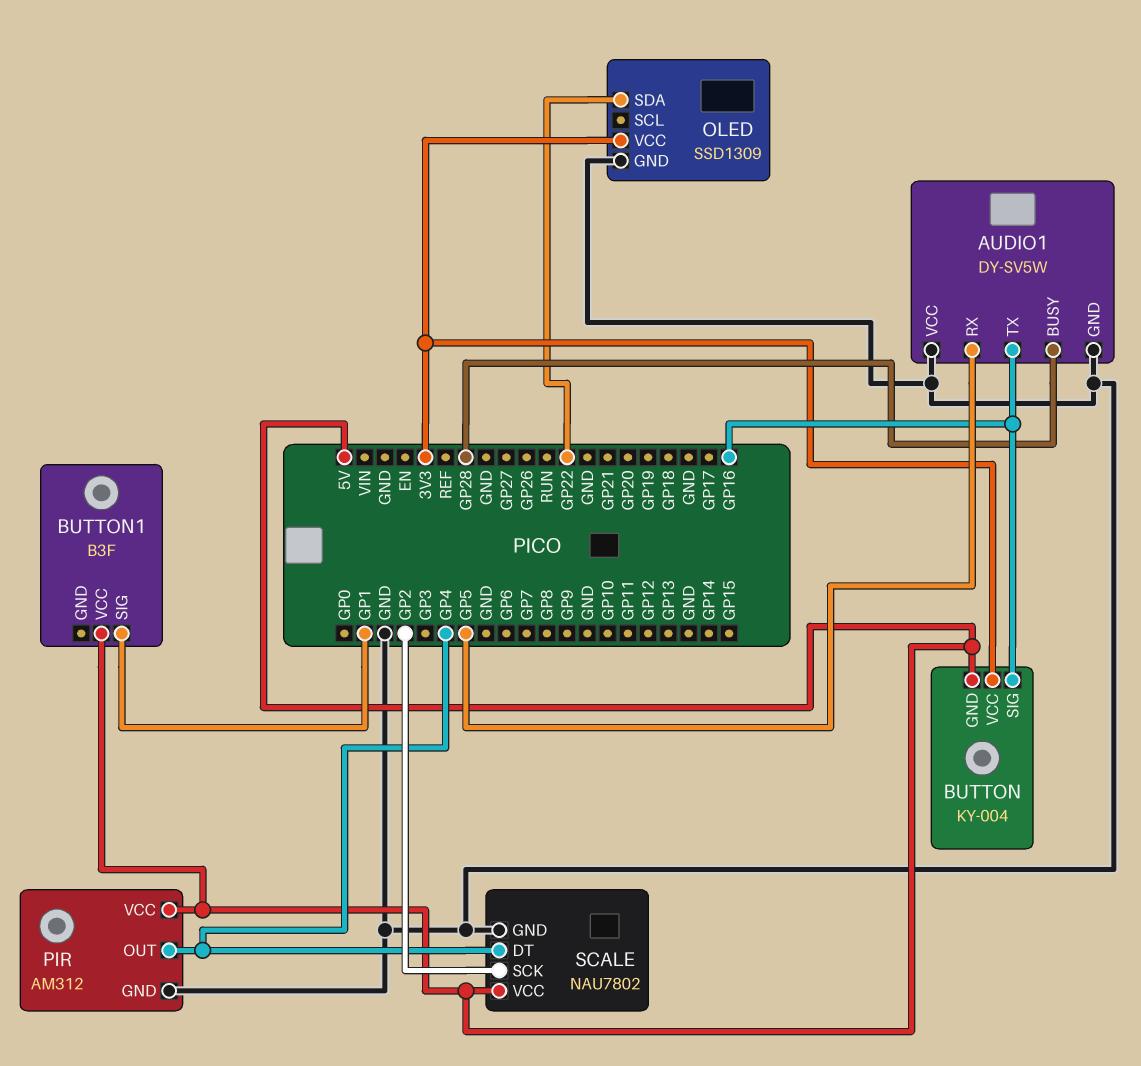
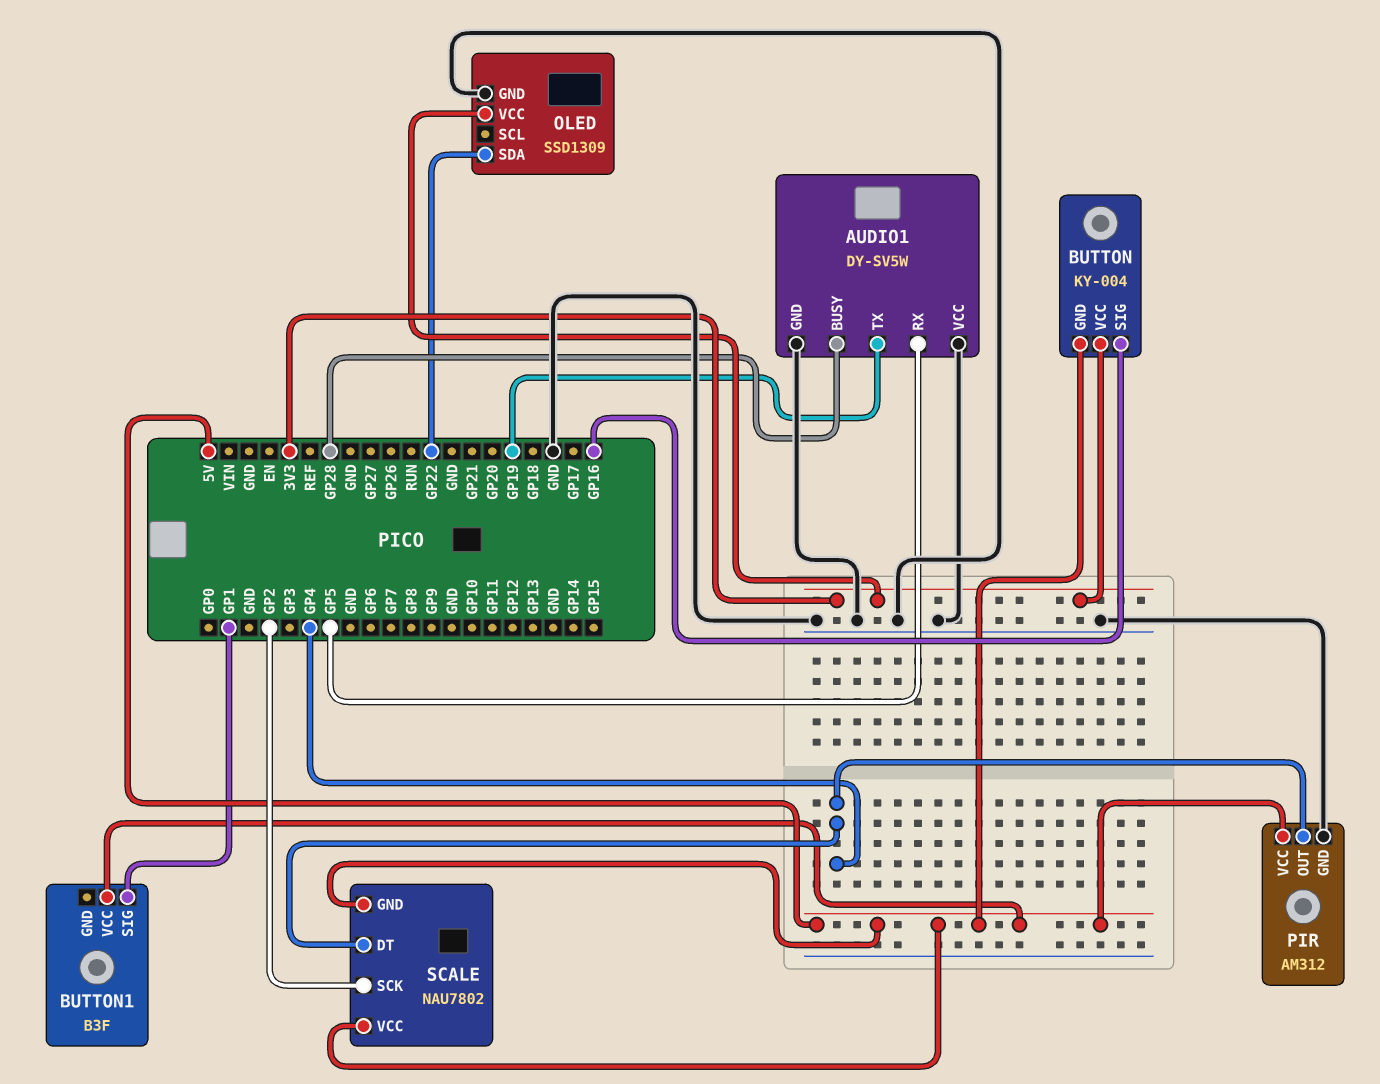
AUDIO1 pin TX: GP16 -> GP19
SCALE pin GND: GND -> 5V

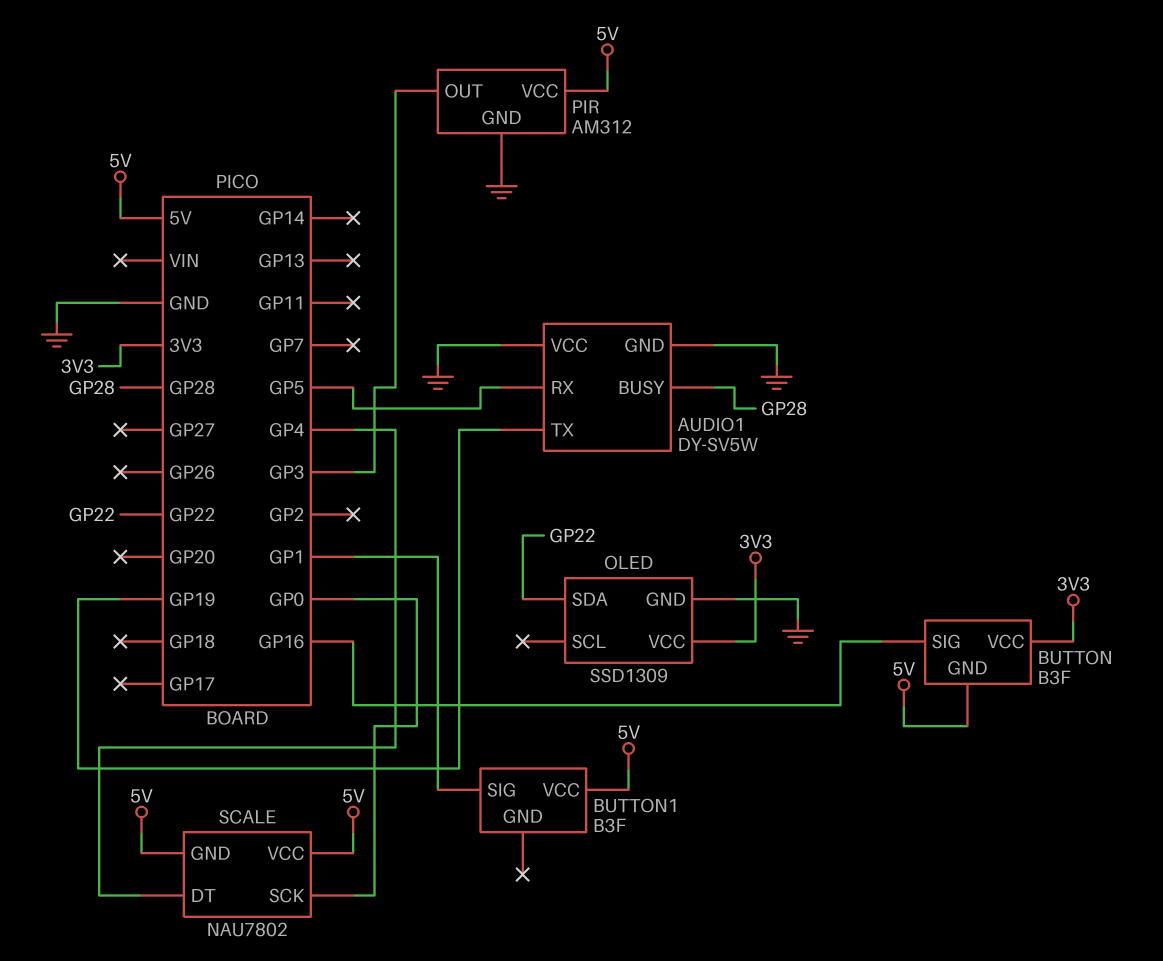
BUTTON: KY-004 -> B3F
PIR pin OUT: GP4 -> GP3
SCALE pin SCK: GP2 -> GP0

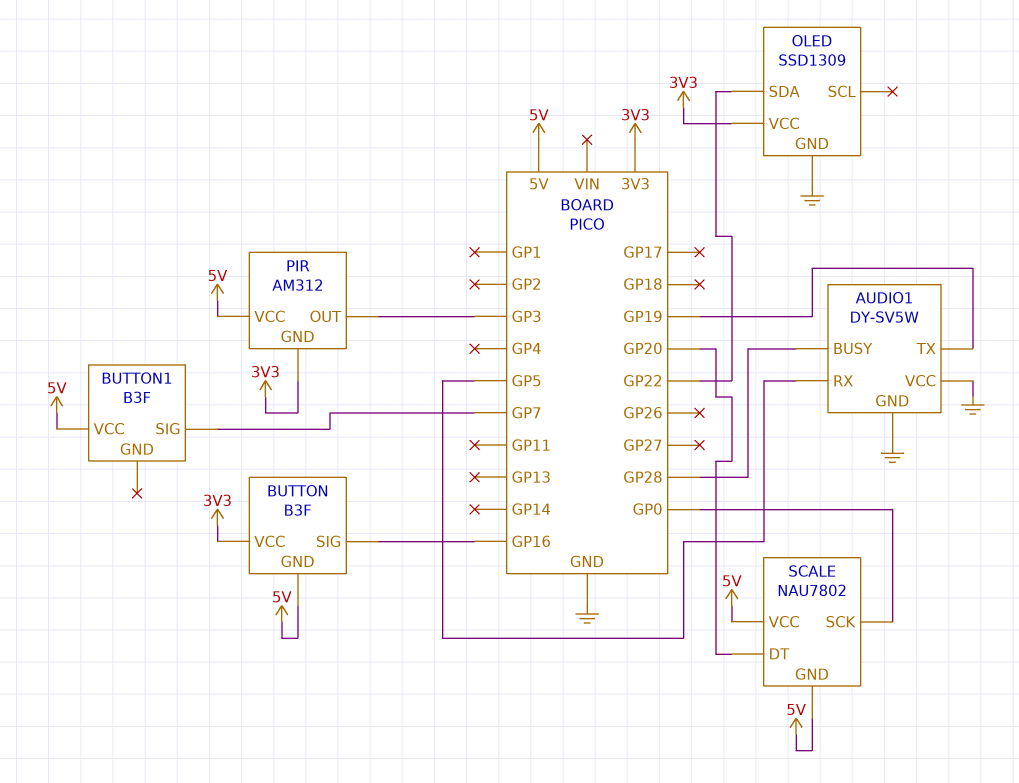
BUTTON1 pin SIG: GP1 -> GP7
PIR pin GND: GND -> 3V3
SCALE pin DT: GP4 -> GP20

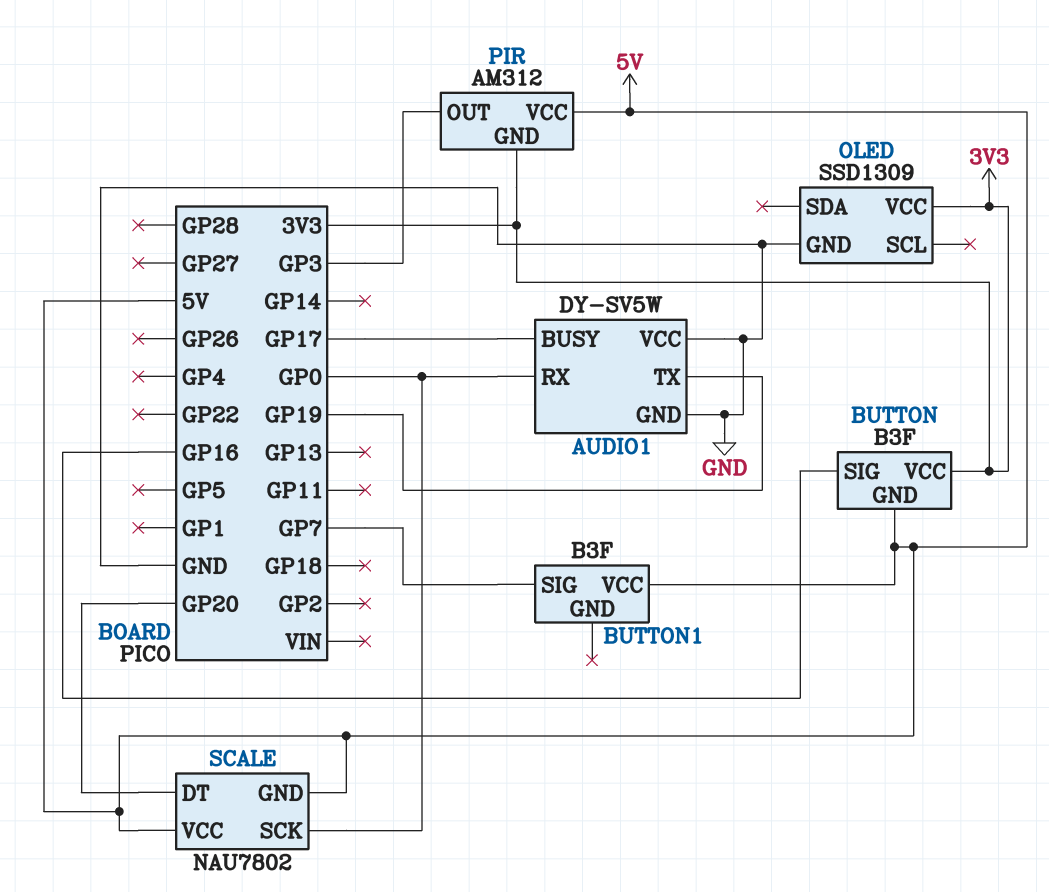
AUDIO1 pin BUSY: GP28 -> GP17
AUDIO1 pin RX: GP5 -> GP0
OLED pin SDA: GP22 -> none

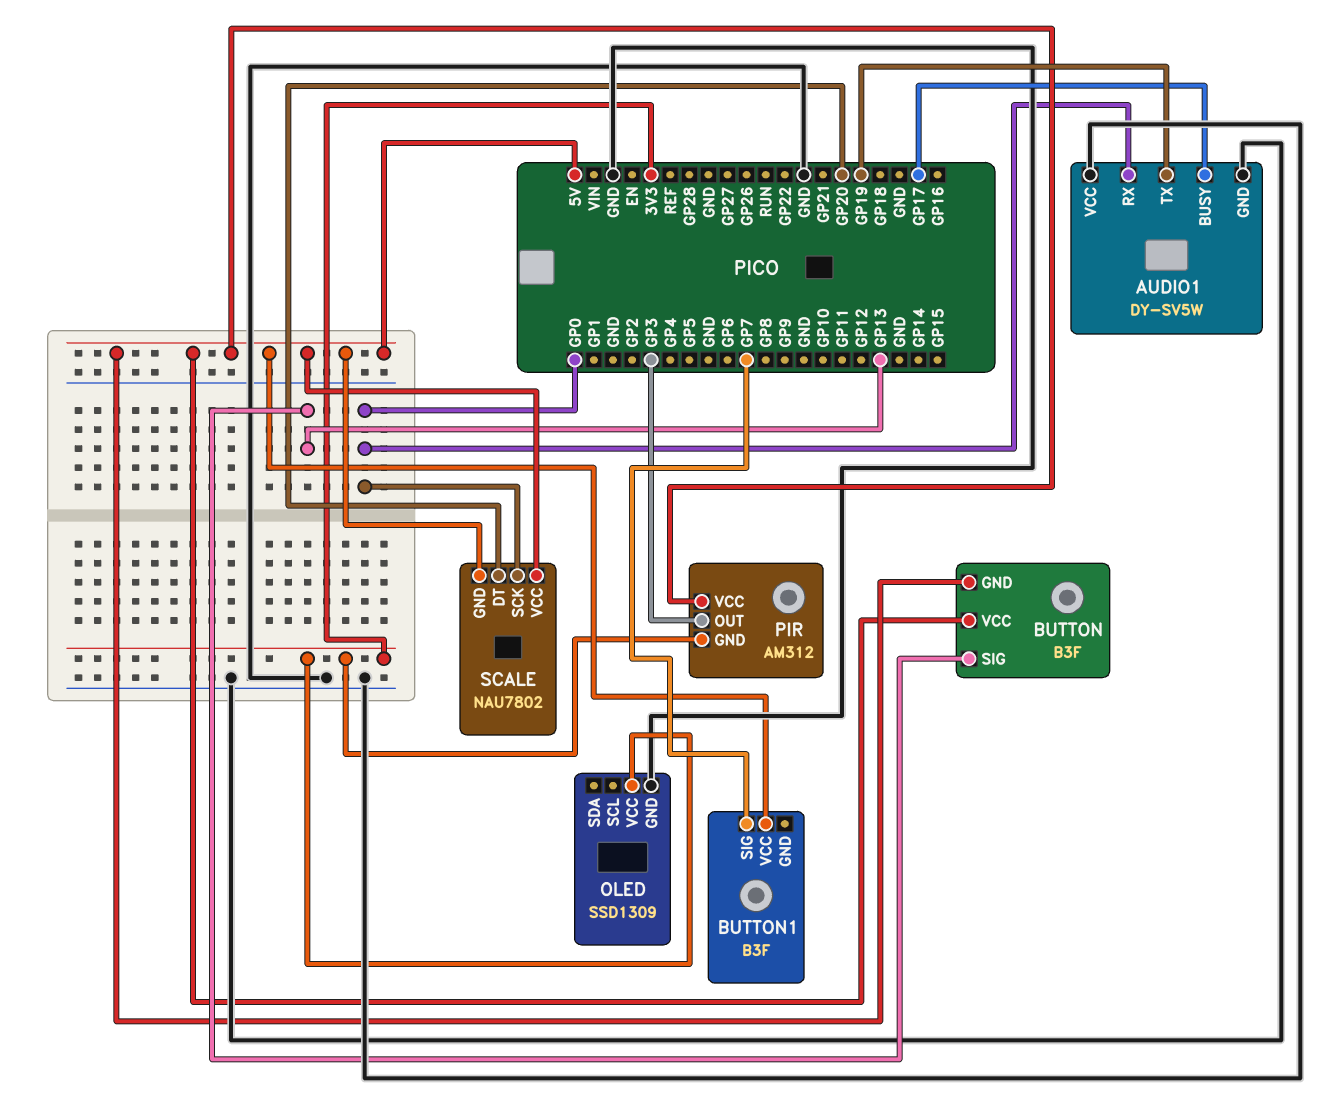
BUTTON pin SIG: GP16 -> GP13
BUTTON pin VCC: 3V3 -> 5V

